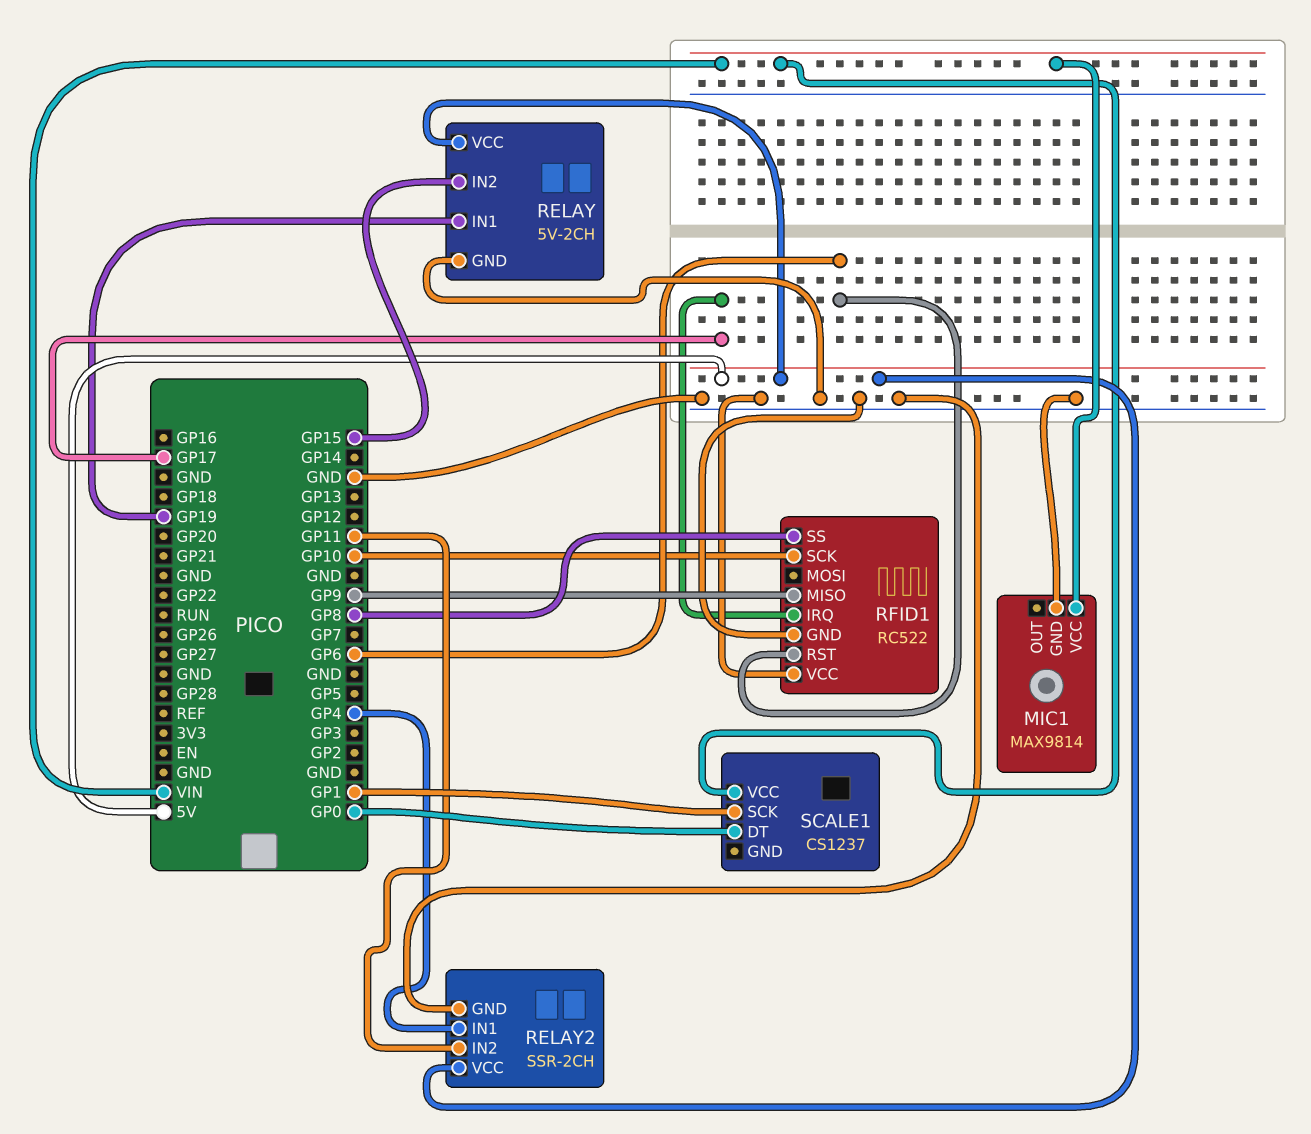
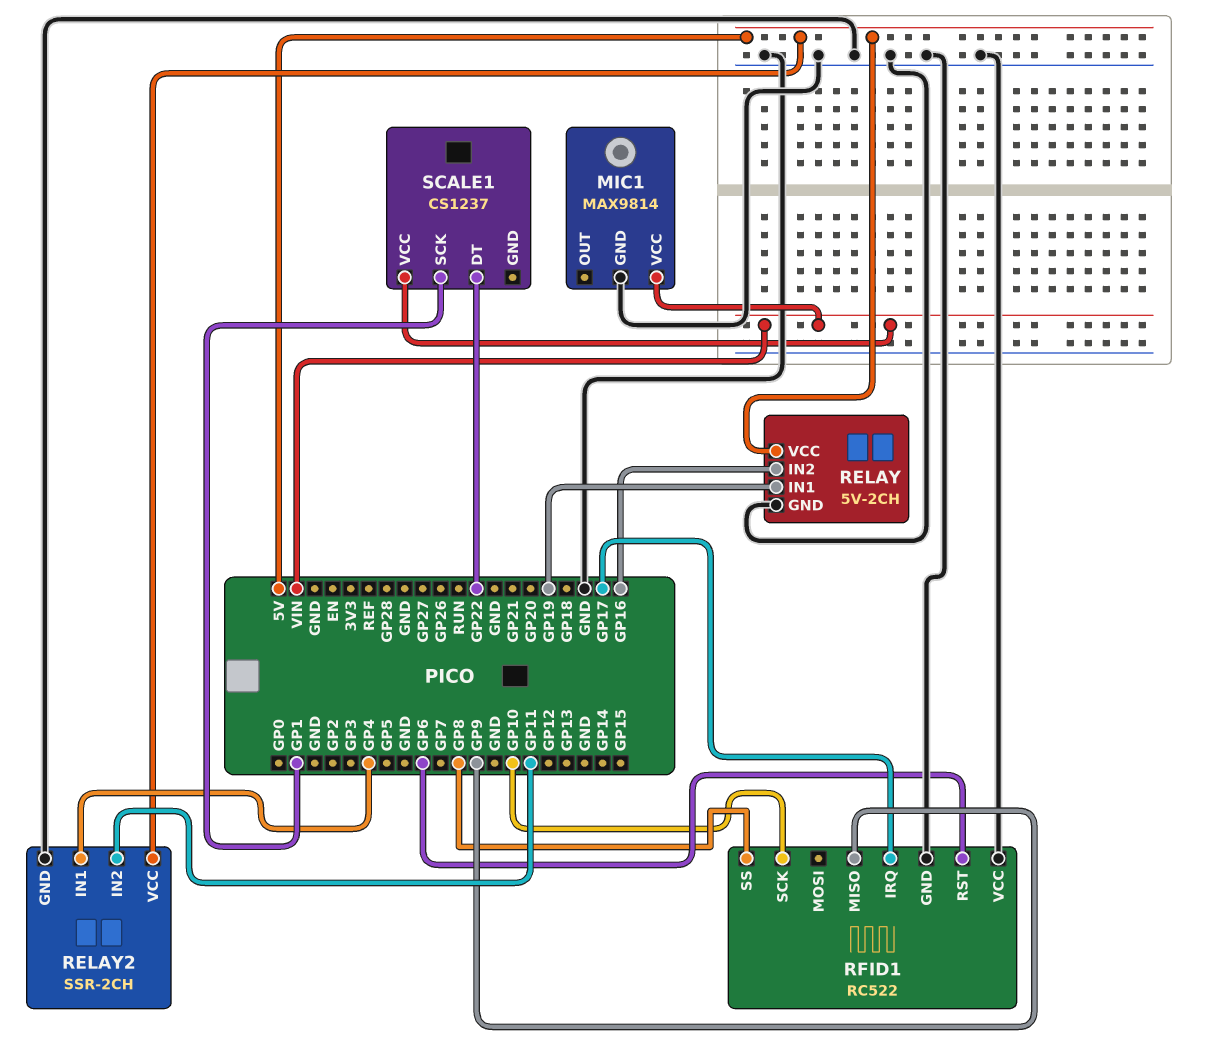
RELAY pin IN2: GP15 -> GP16
SCALE1 pin DT: GP0 -> GP22

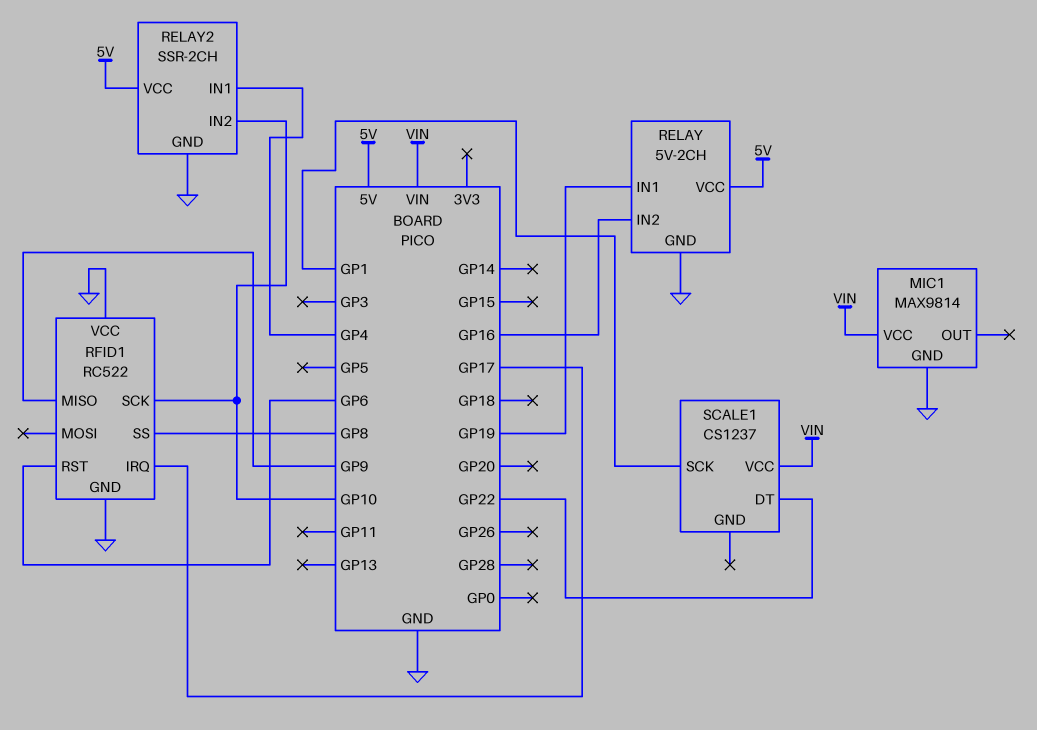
RELAY2 pin IN2: GP11 -> GP10

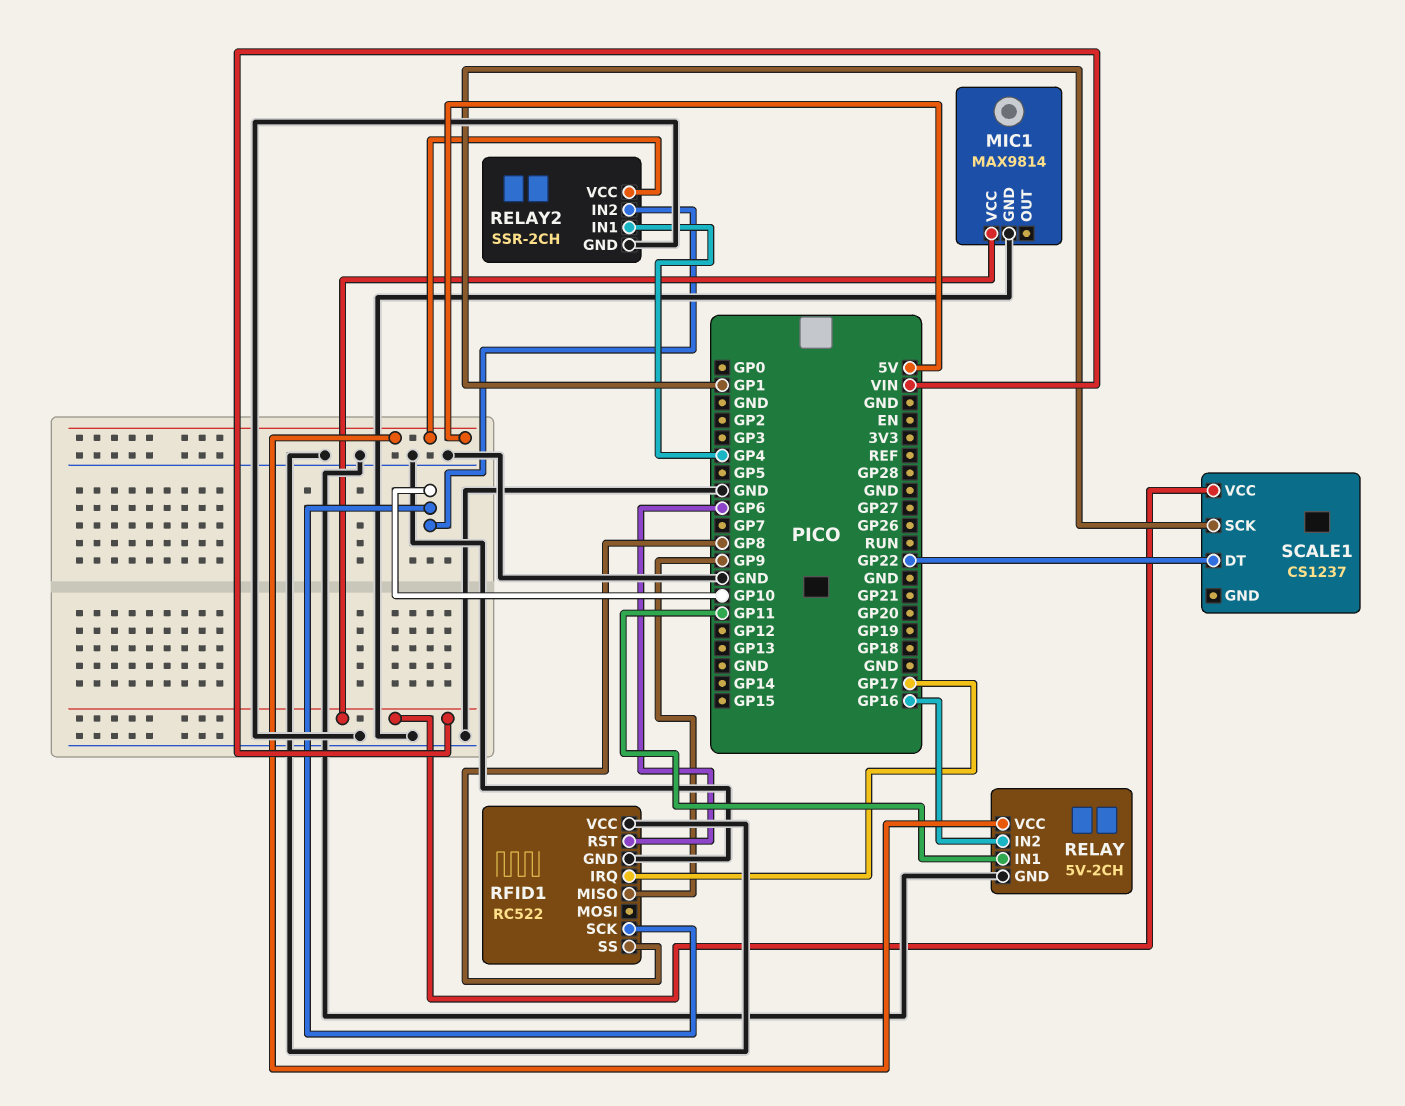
RELAY pin IN1: GP19 -> GP11

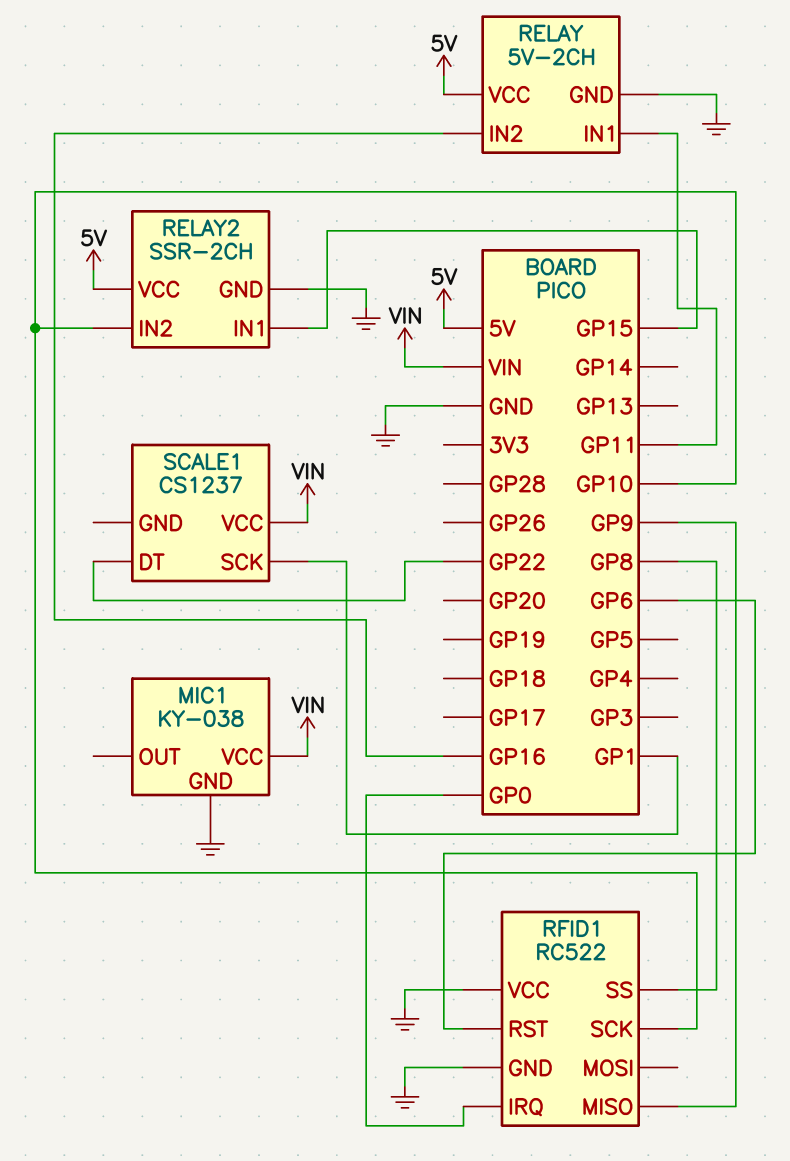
MIC1: MAX9814 -> KY-038
RELAY2 pin IN1: GP4 -> GP15
RFID1 pin IRQ: GP17 -> GP0

